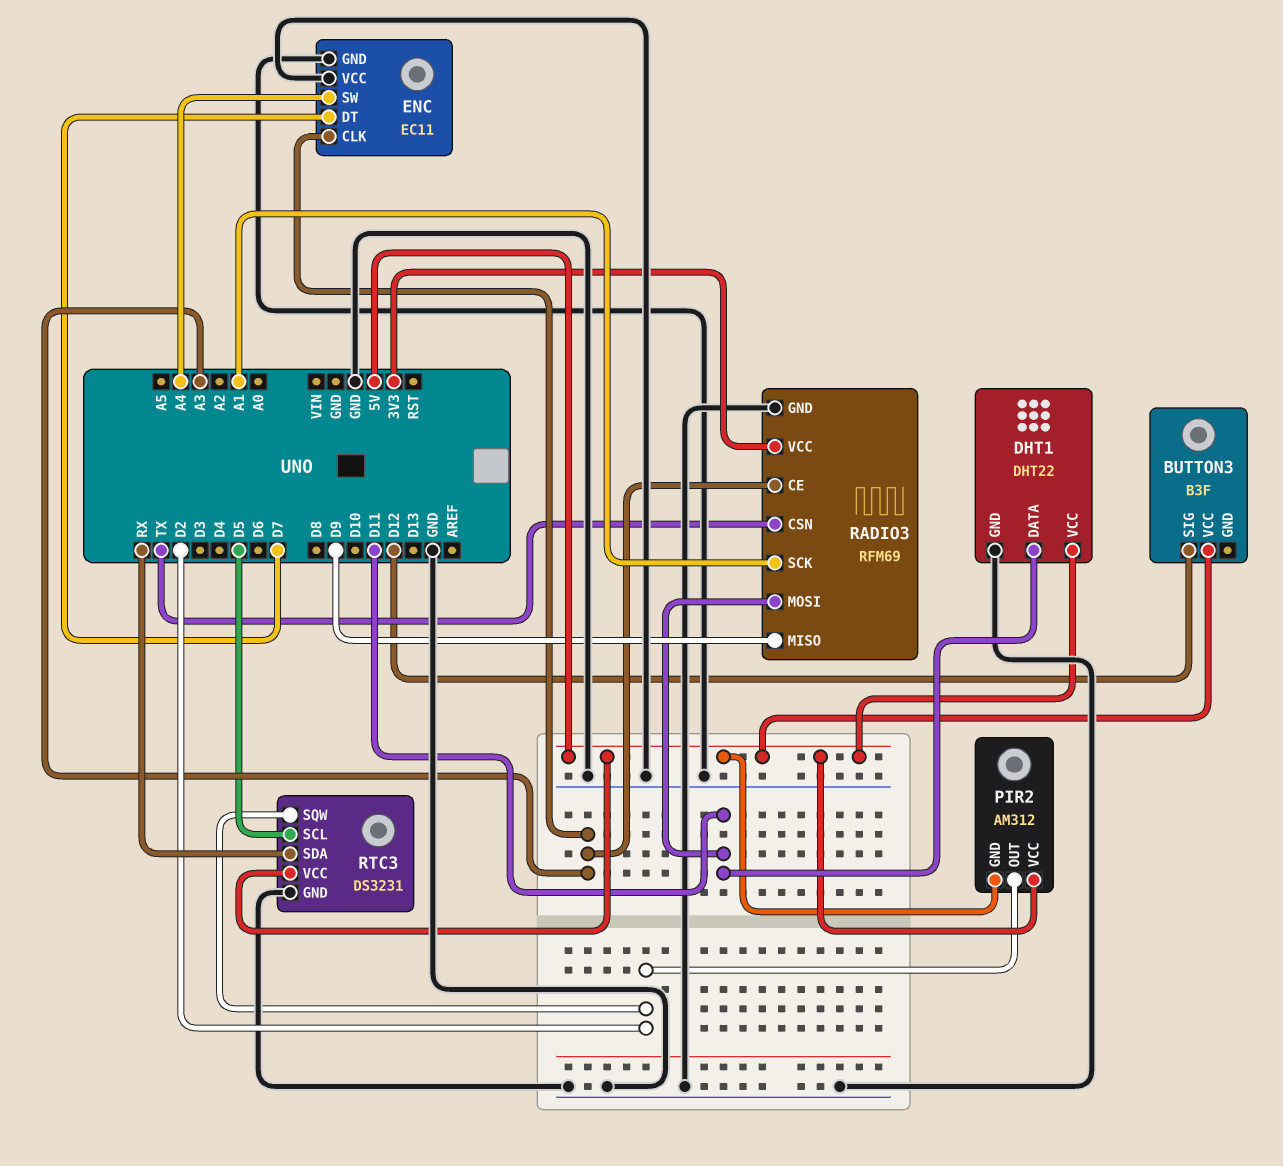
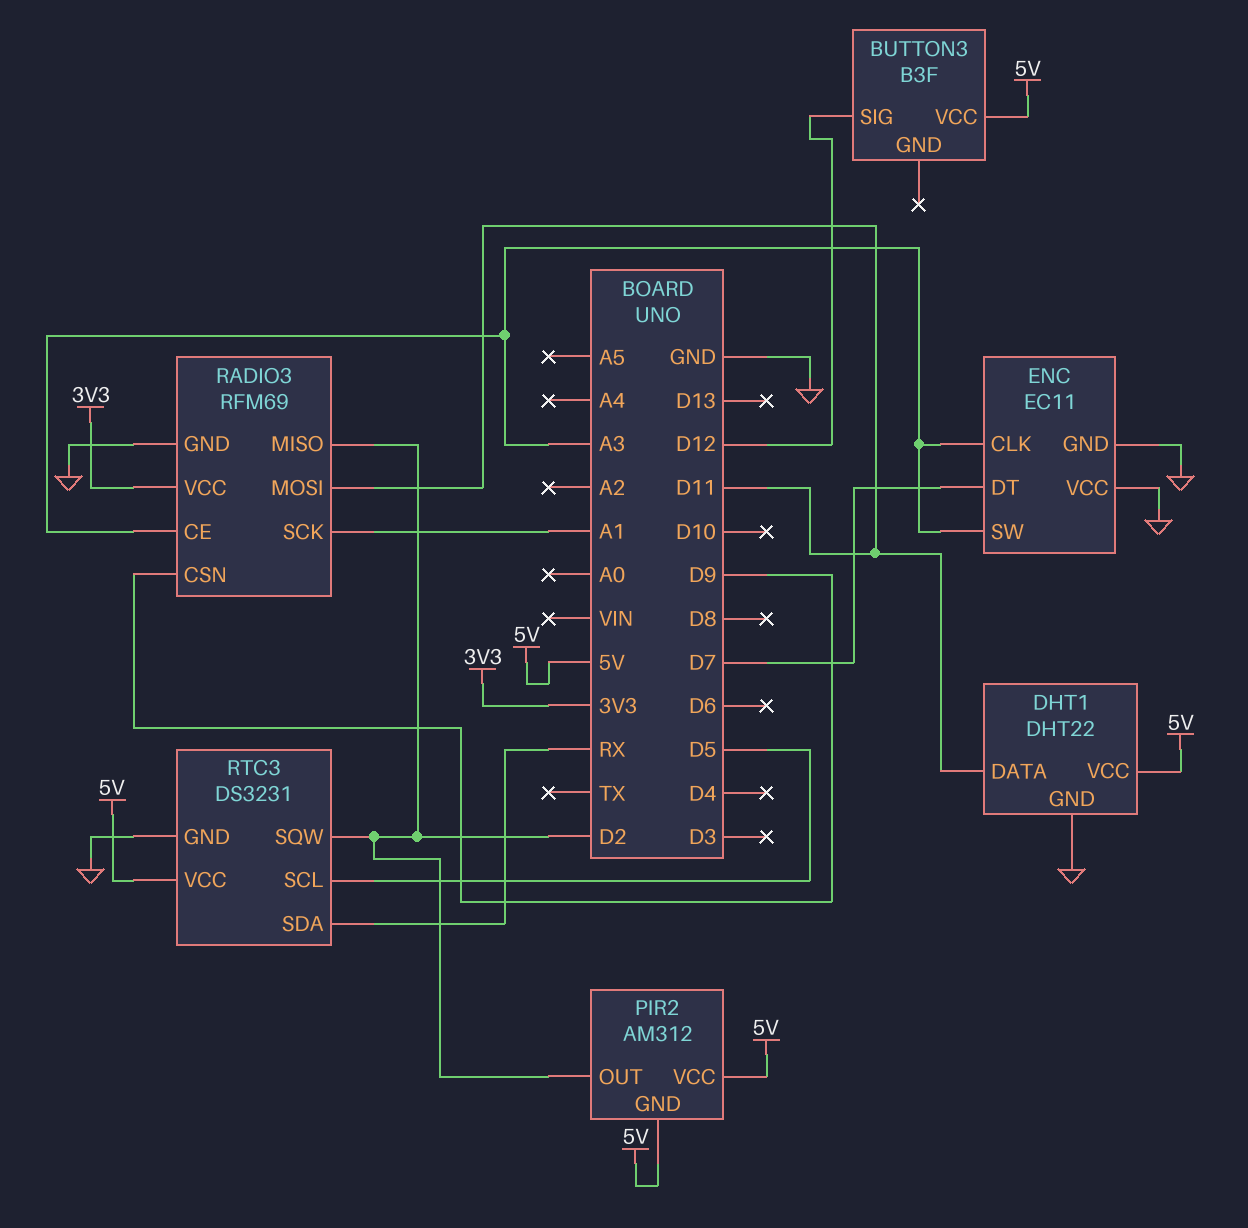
ENC pin SW: A4 -> A3
RADIO3 pin CSN: TX -> D9
RADIO3 pin MISO: D9 -> D2

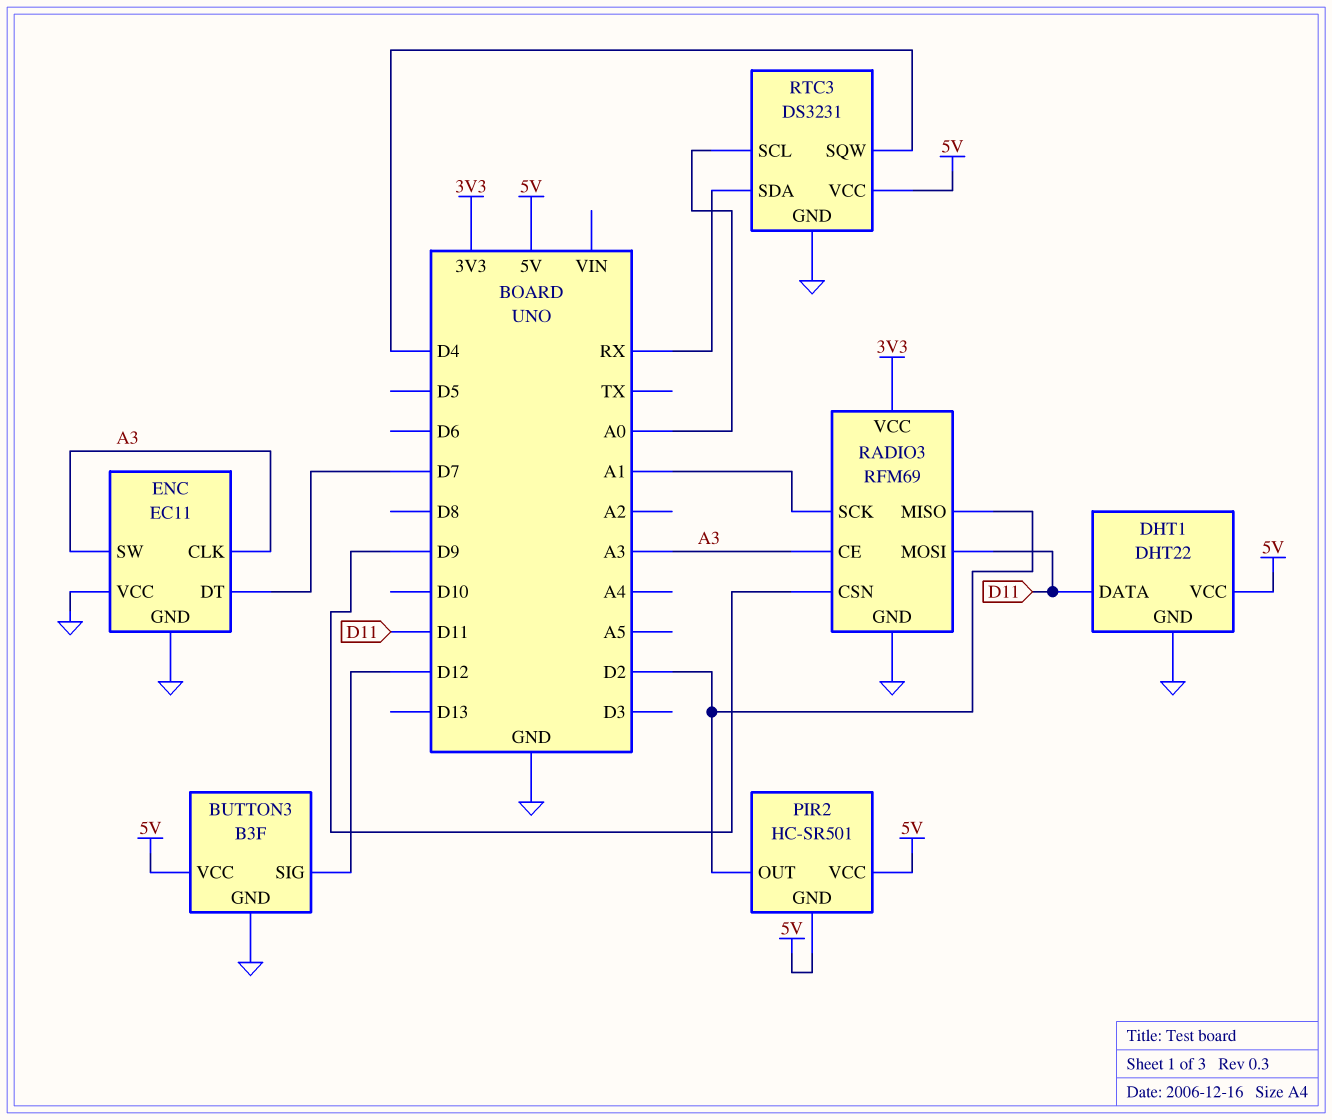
BUTTON3 pin GND: none -> GND
PIR2: AM312 -> HC-SR501
RTC3 pin SCL: D5 -> A0
RTC3 pin SQW: D2 -> D4

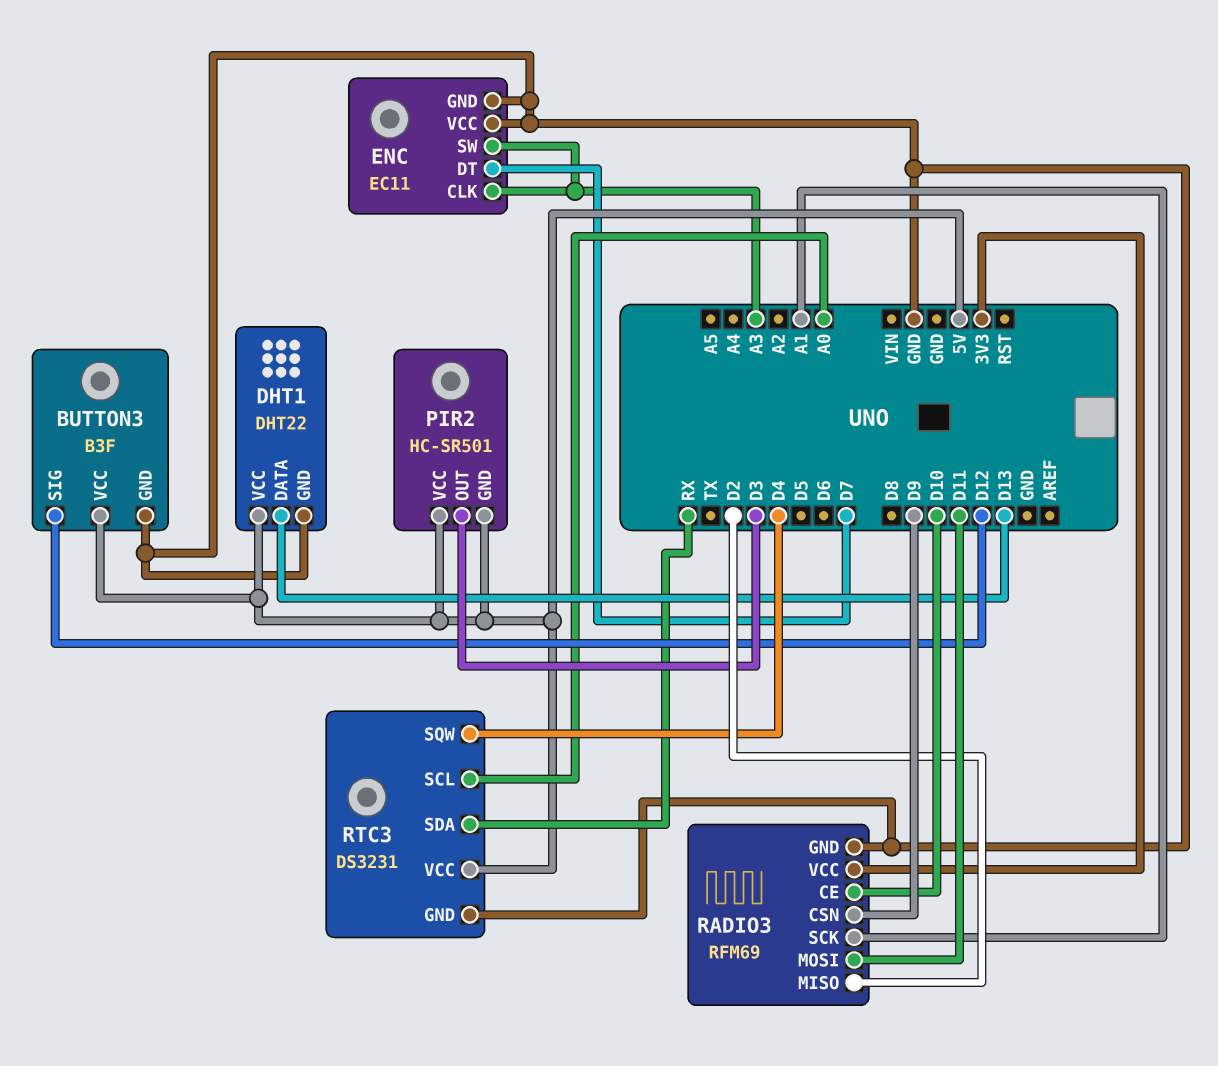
DHT1 pin DATA: D11 -> D13
PIR2 pin OUT: D2 -> D3
RADIO3 pin CE: A3 -> D10

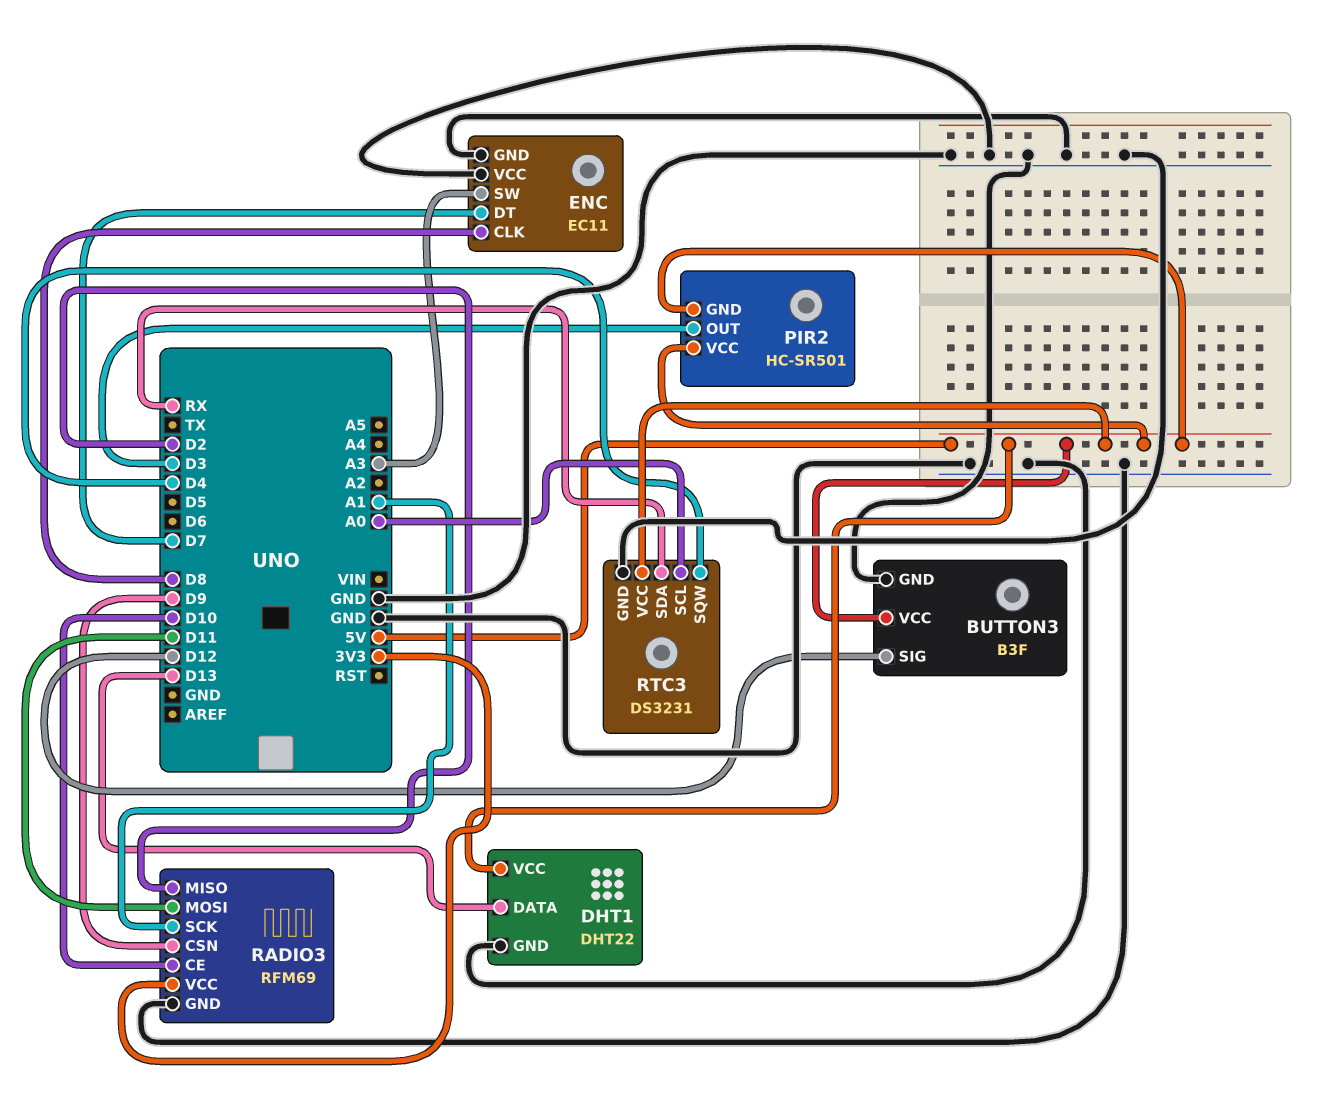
ENC pin CLK: A3 -> D8

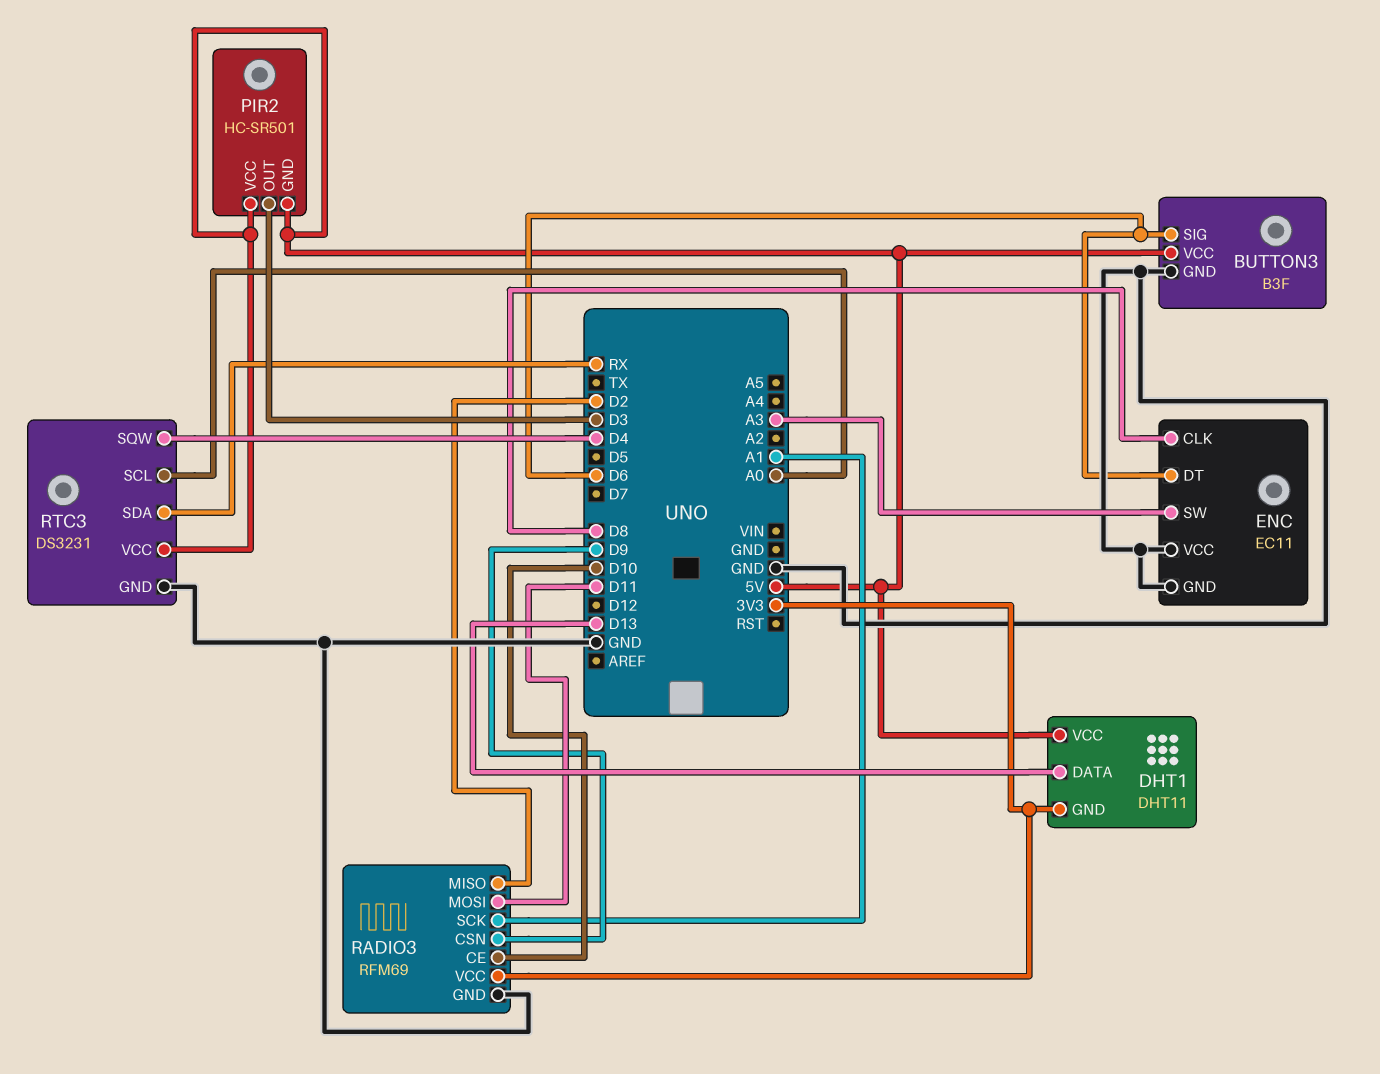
BUTTON3 pin SIG: D12 -> D6
DHT1: DHT22 -> DHT11
DHT1 pin GND: GND -> 3V3
ENC pin DT: D7 -> D6

